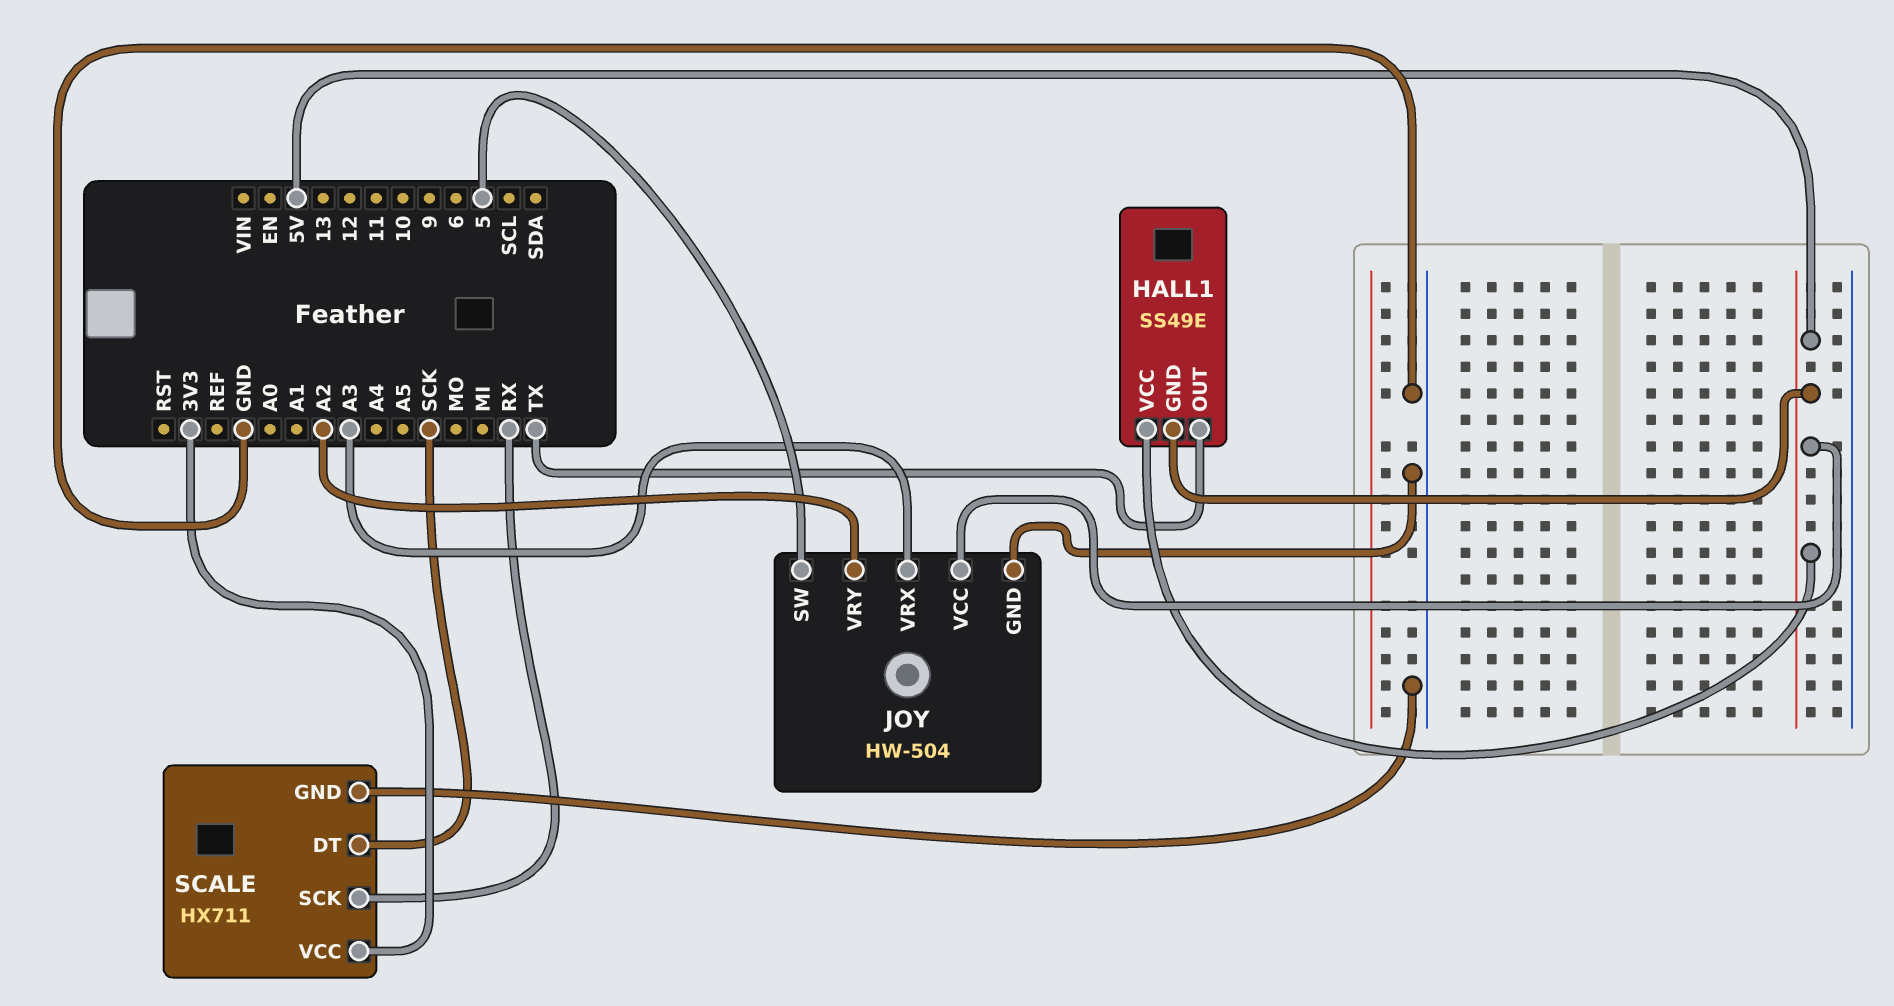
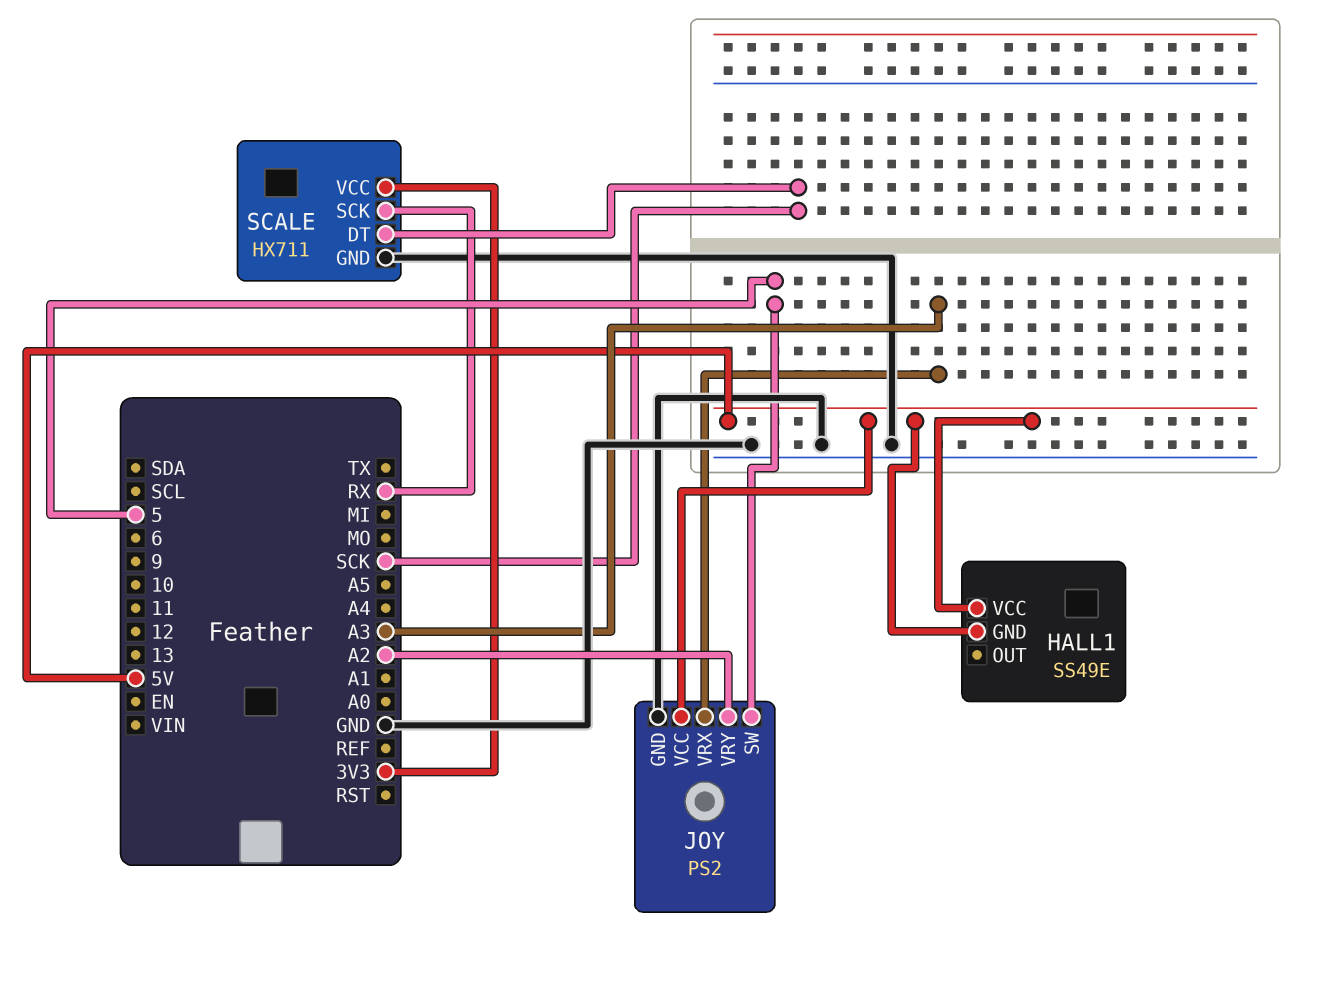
HALL1 pin OUT: TX -> none
JOY: HW-504 -> PS2

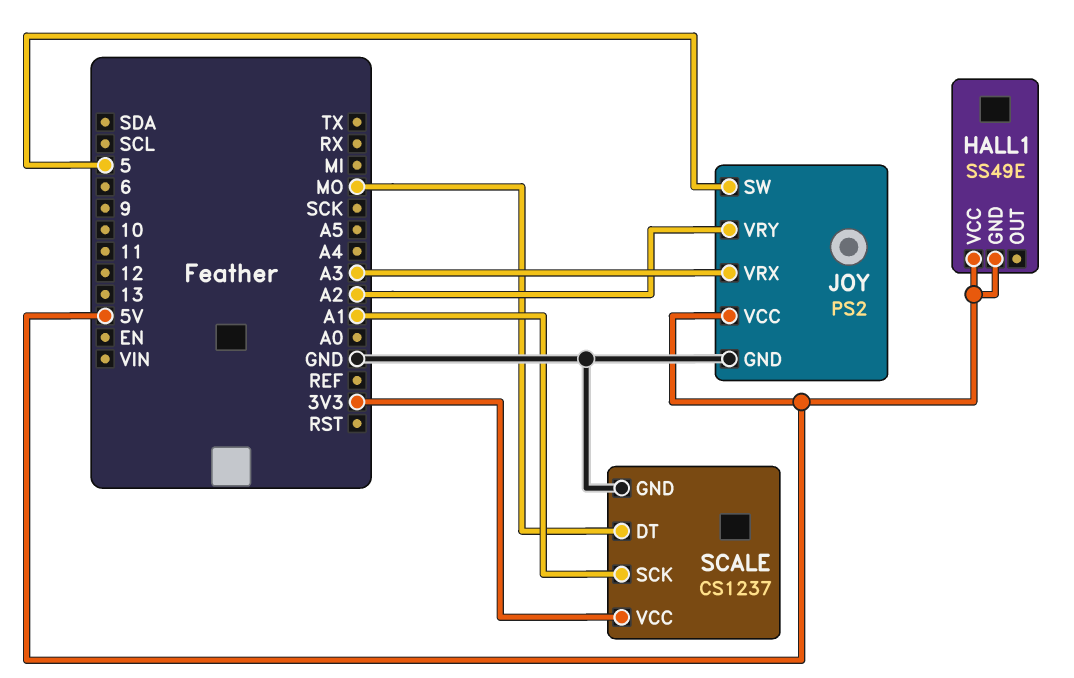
SCALE: HX711 -> CS1237
SCALE pin DT: SCK -> MO
SCALE pin SCK: RX -> A1

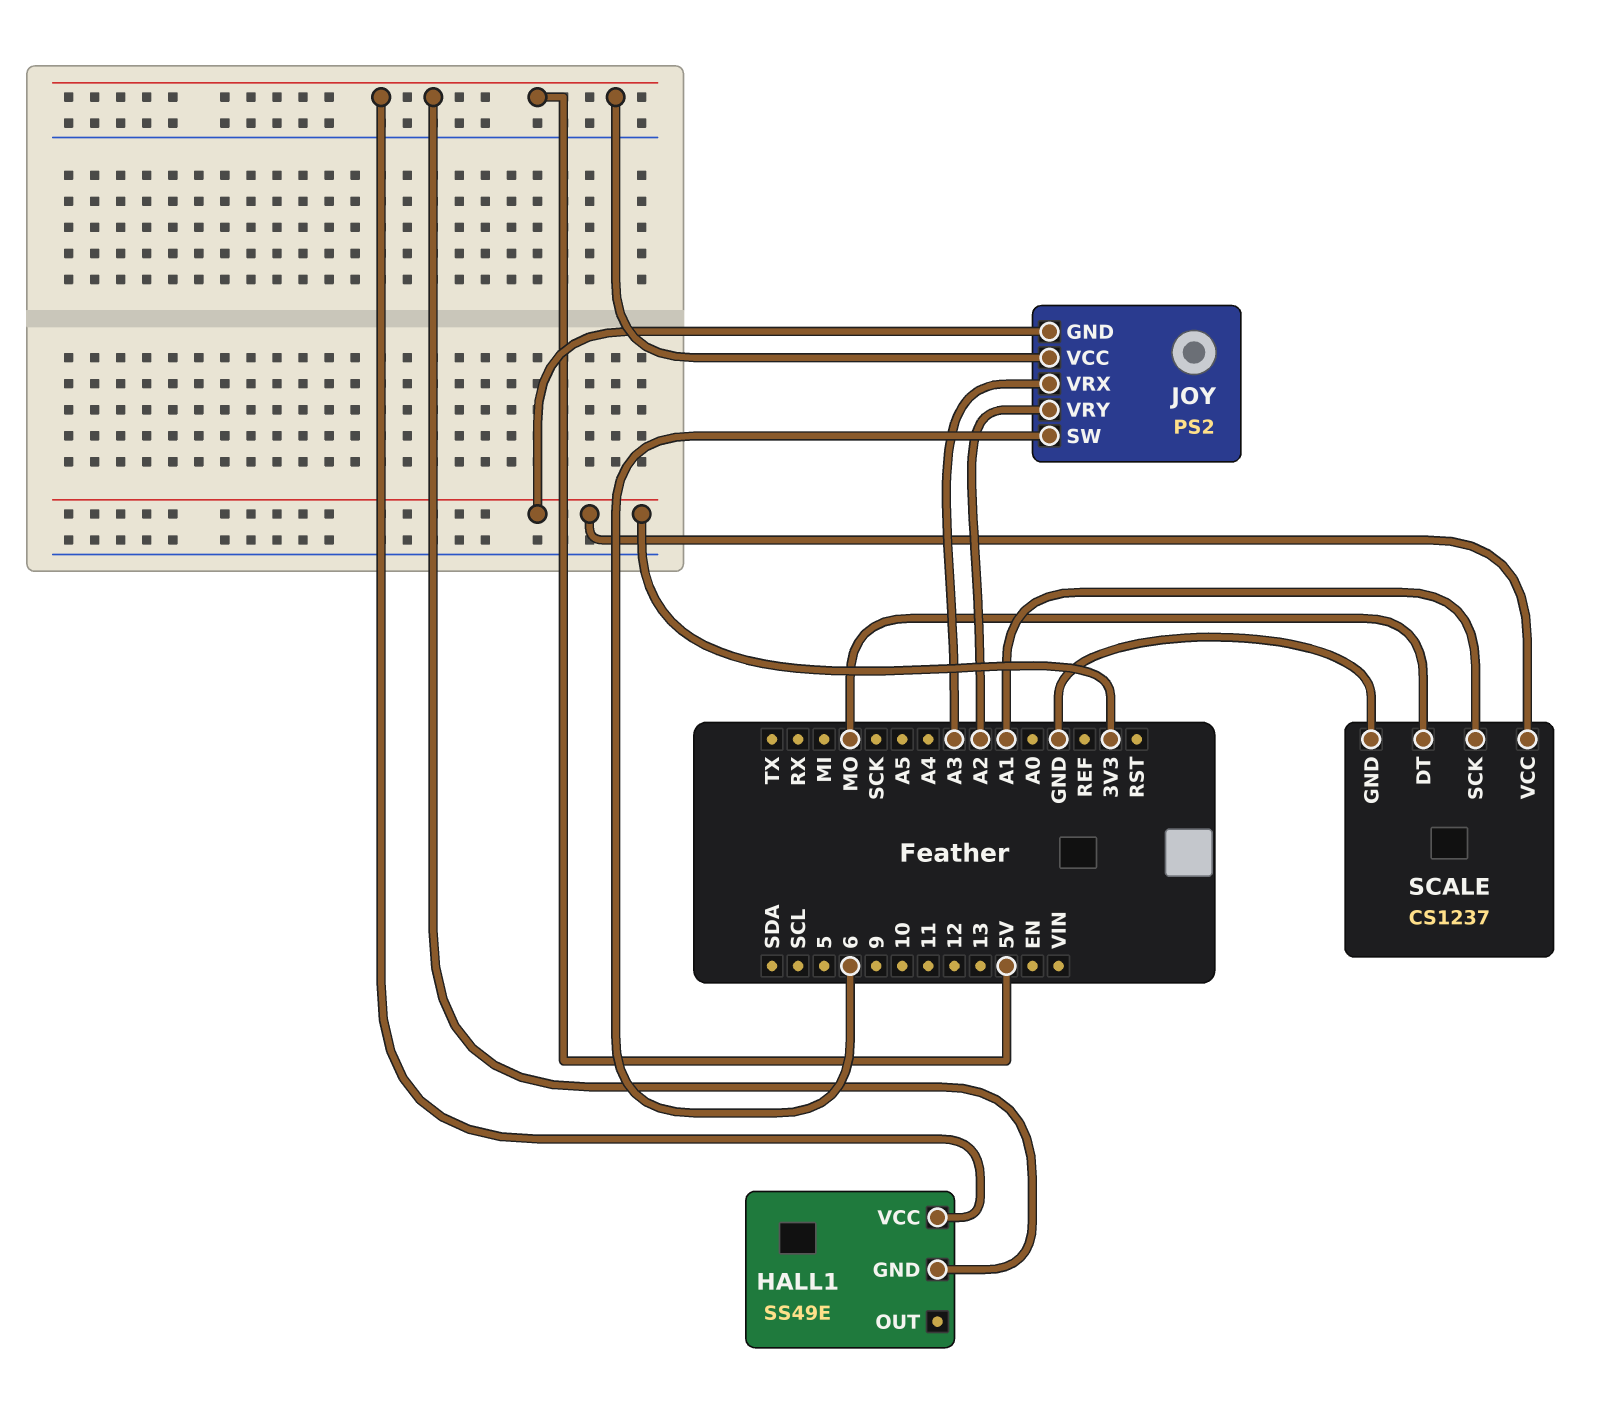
JOY pin GND: GND -> 3V3
JOY pin SW: 5 -> 6

